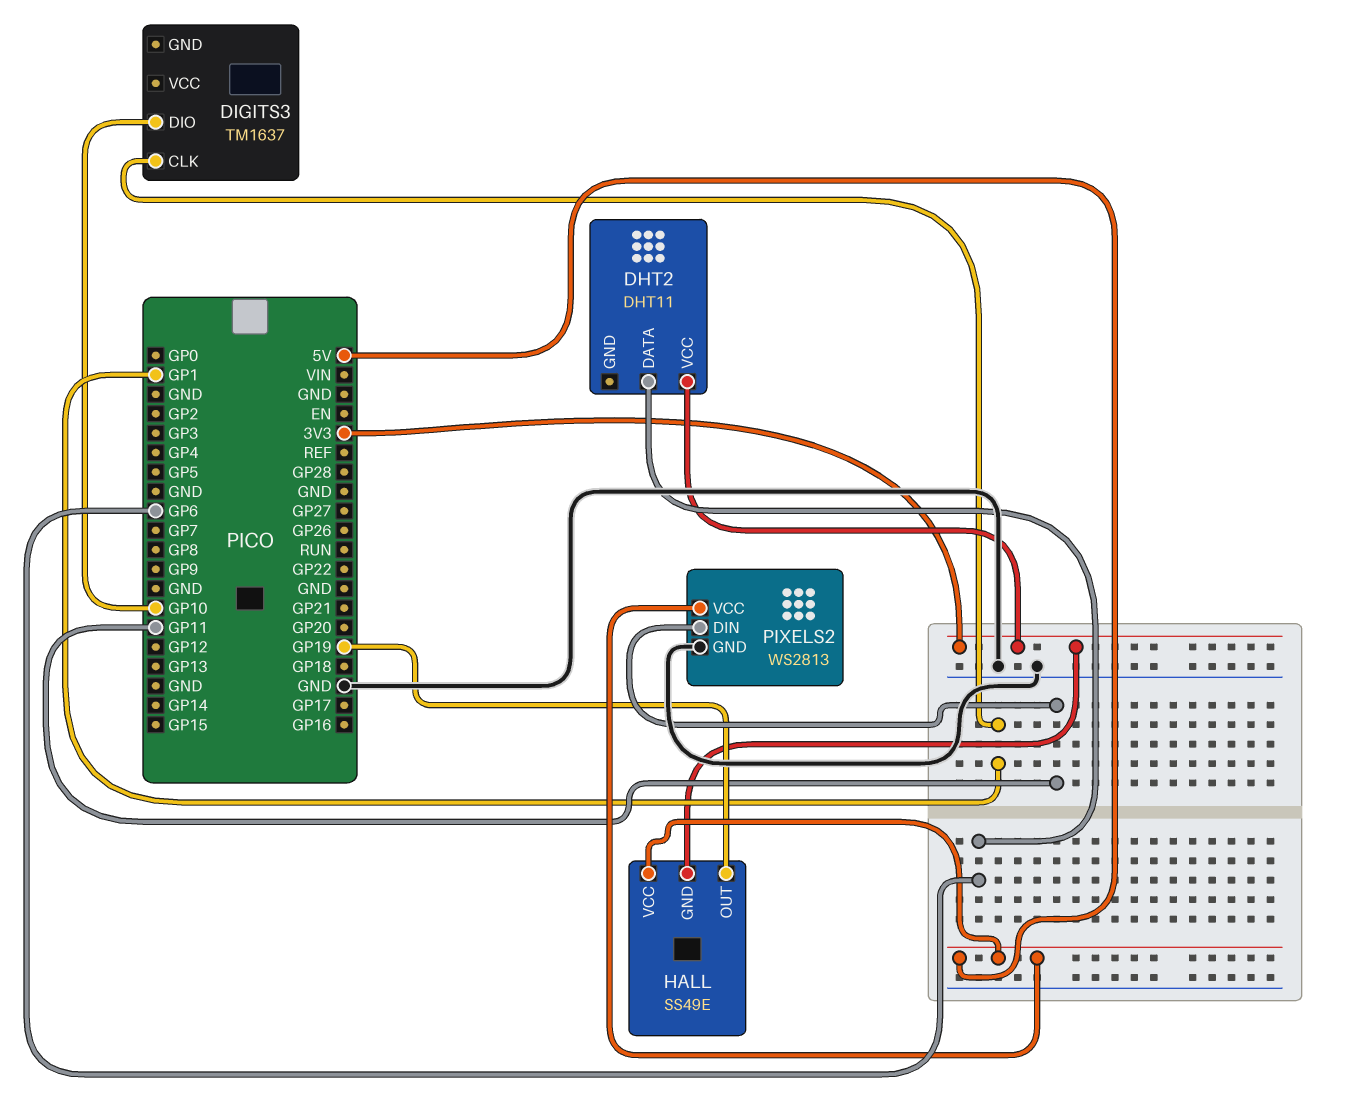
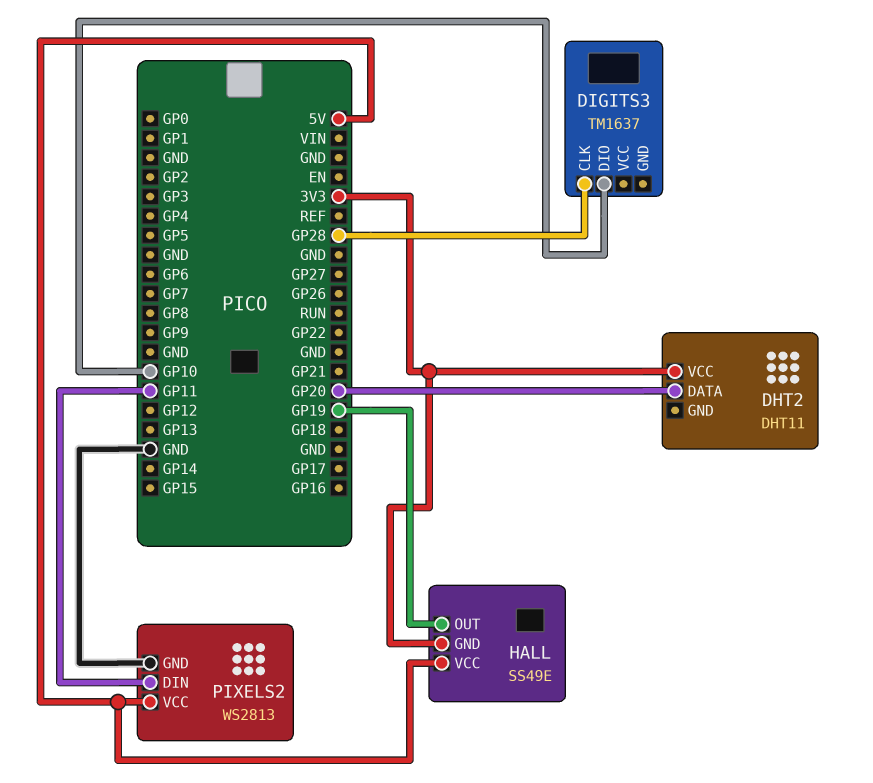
DHT2 pin DATA: GP6 -> GP20
DIGITS3 pin CLK: GP1 -> GP28

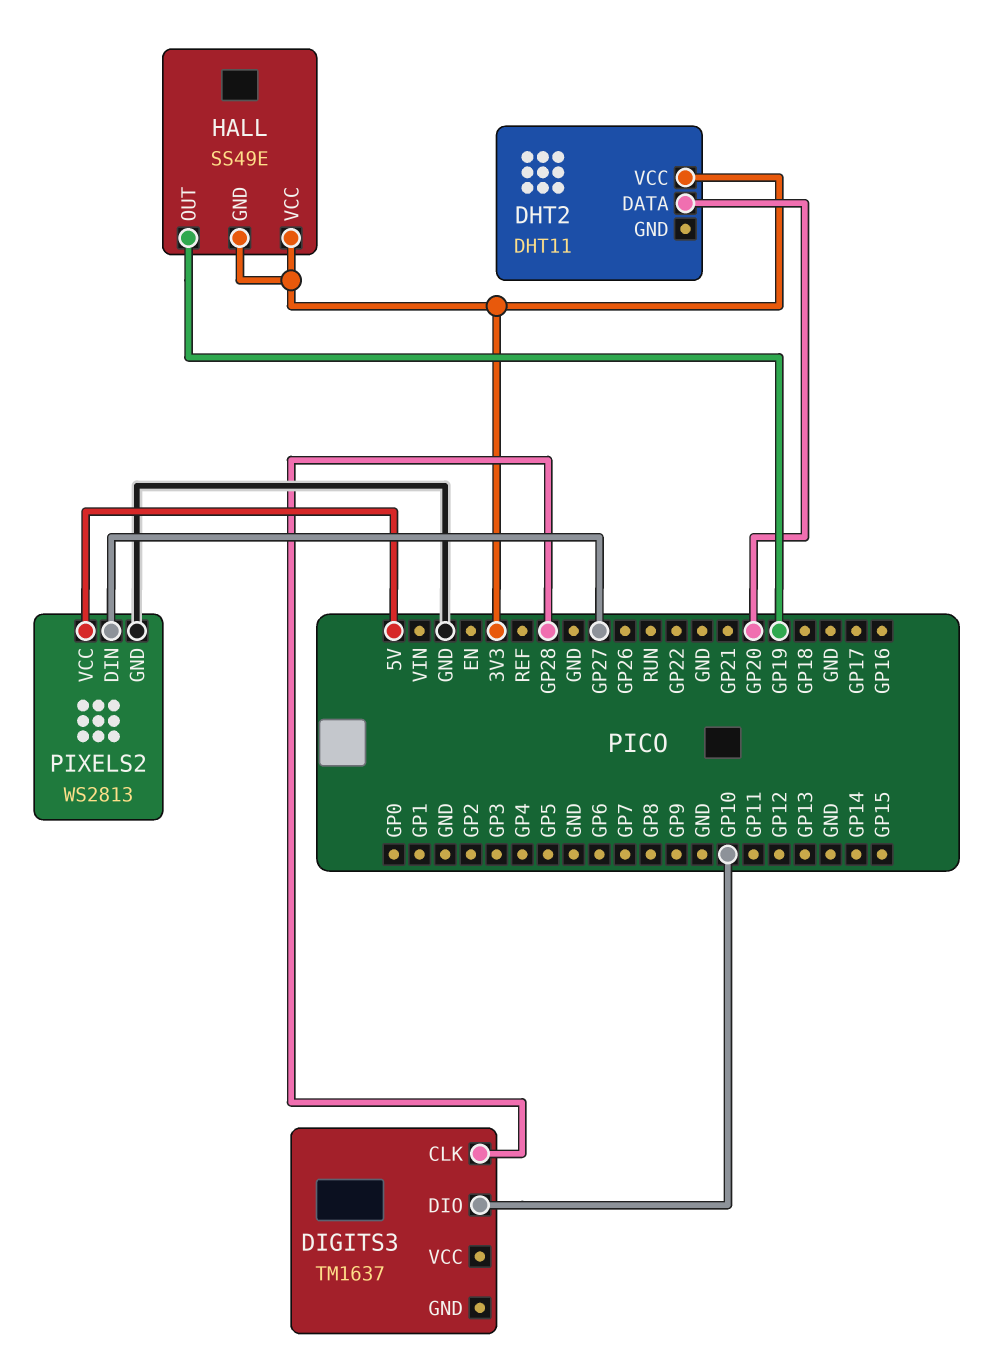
HALL pin VCC: 5V -> 3V3
PIXELS2 pin DIN: GP11 -> GP27

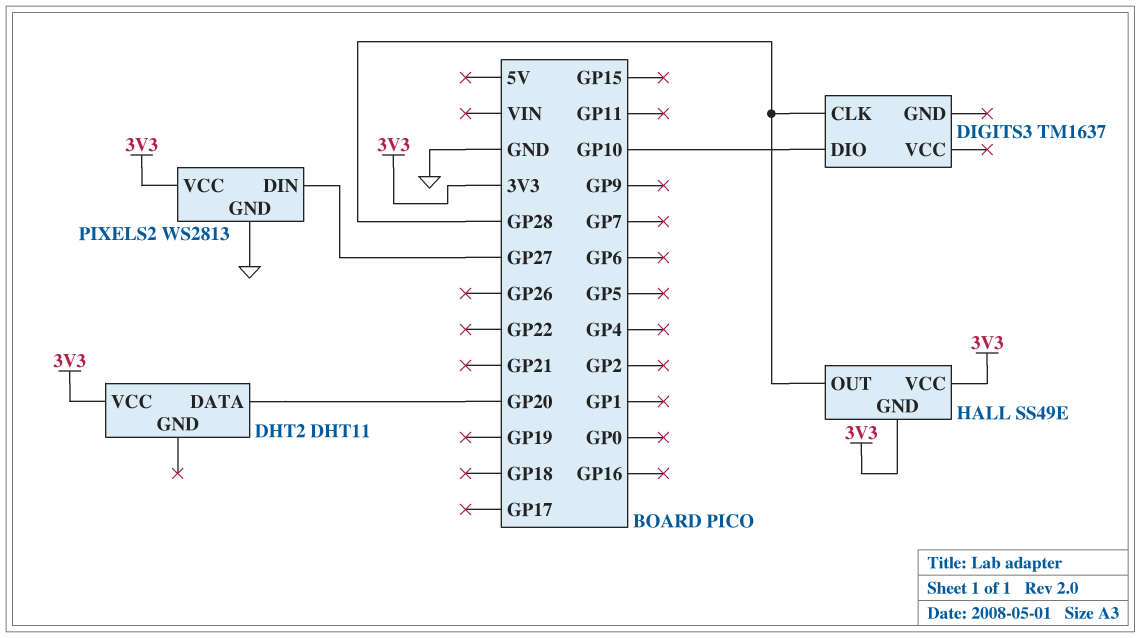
HALL pin OUT: GP19 -> GP28
PIXELS2 pin VCC: 5V -> 3V3

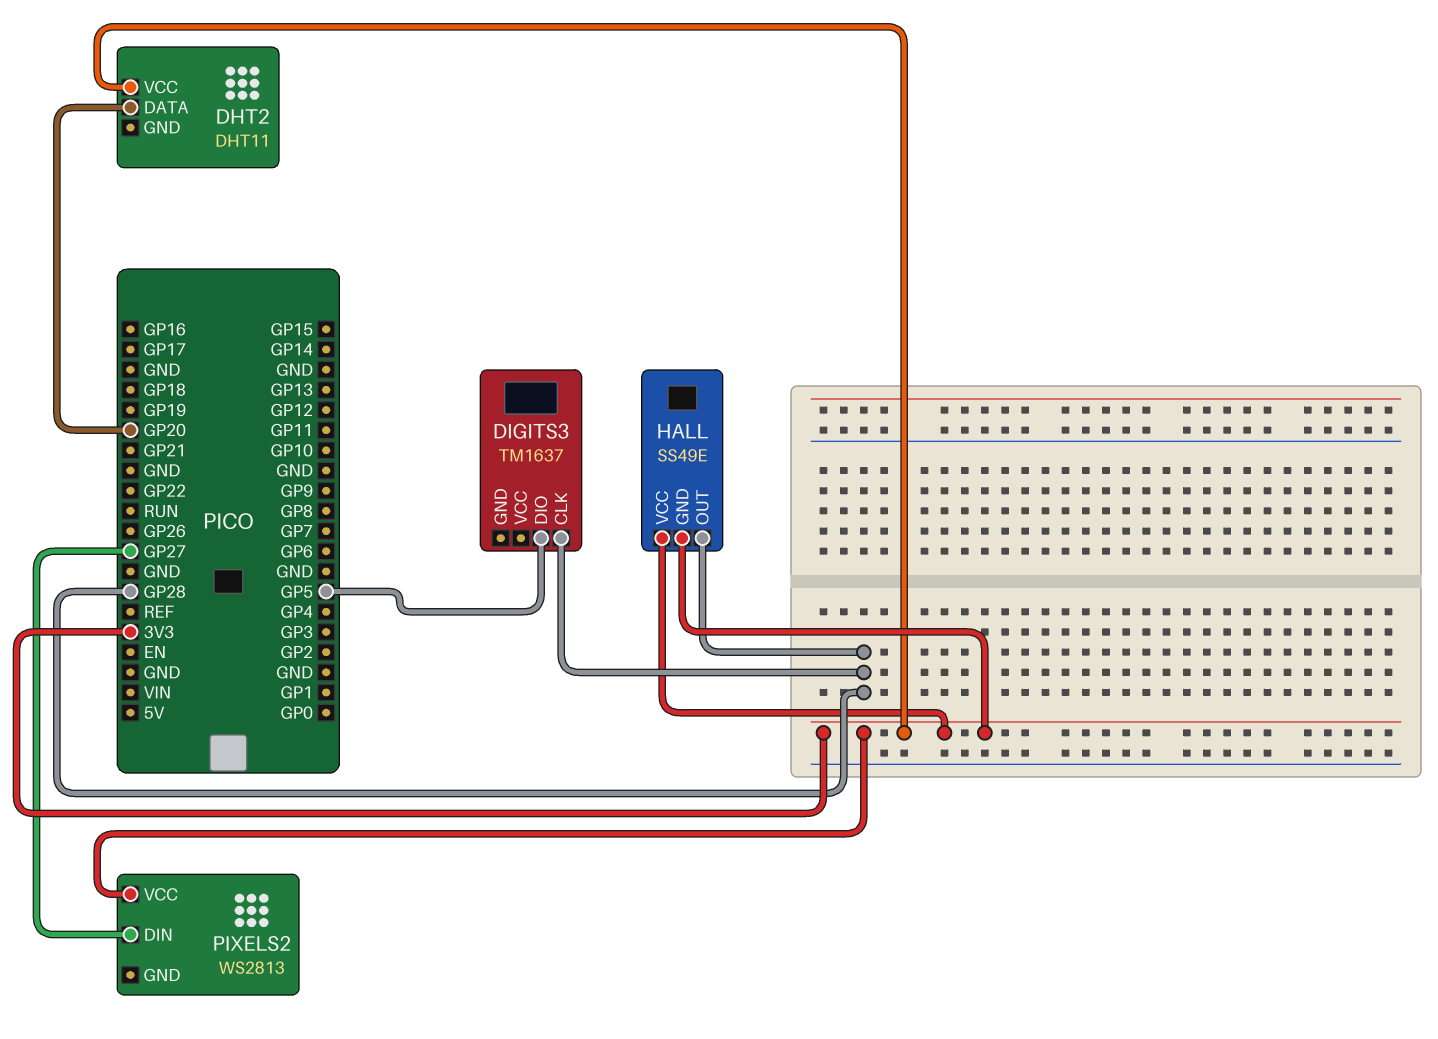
DIGITS3 pin DIO: GP10 -> GP5
PIXELS2 pin GND: GND -> none

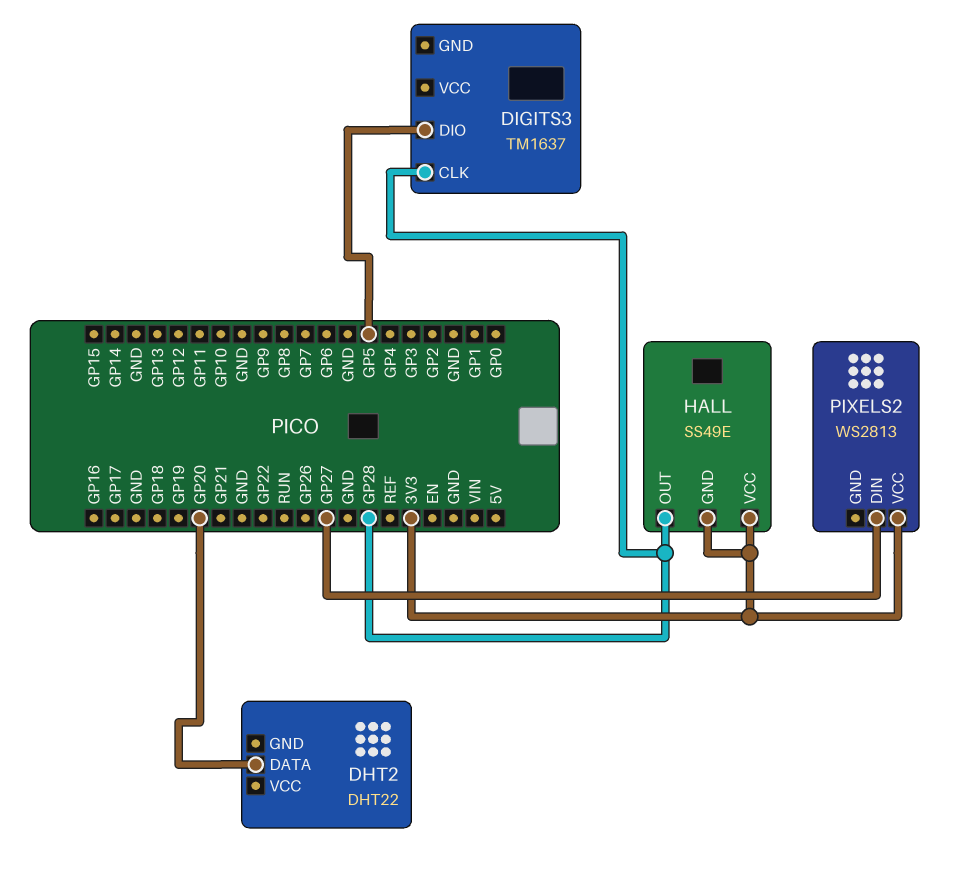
DHT2: DHT11 -> DHT22
DHT2 pin VCC: 3V3 -> none

